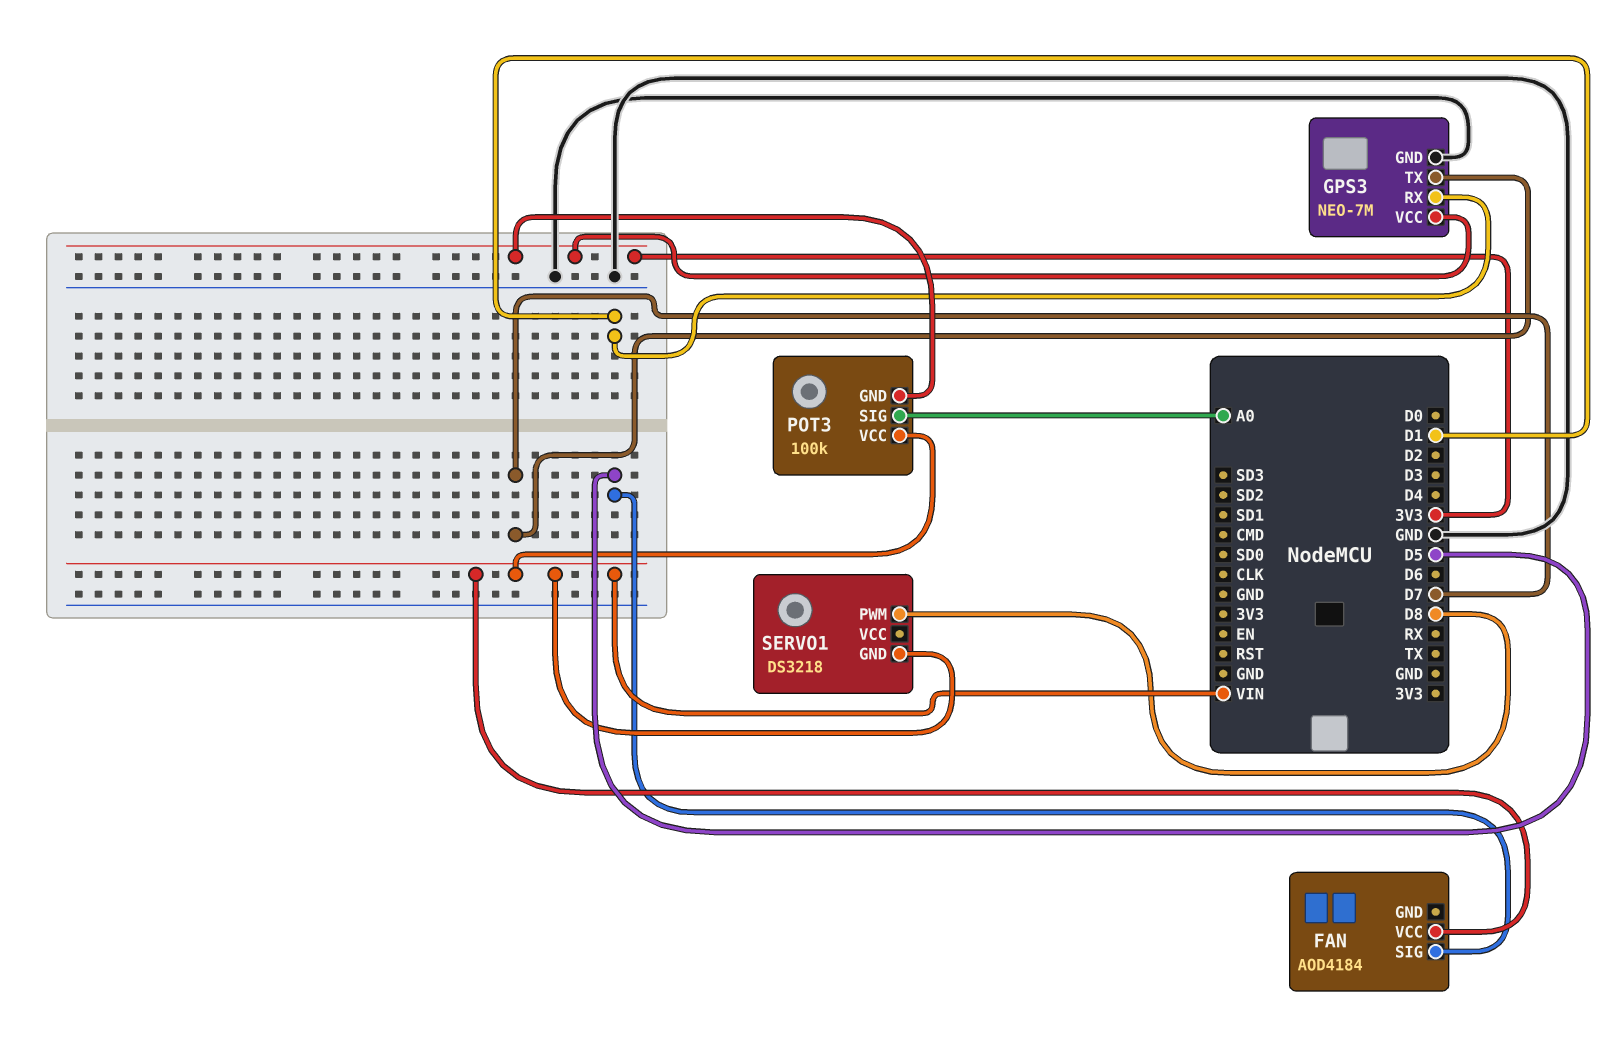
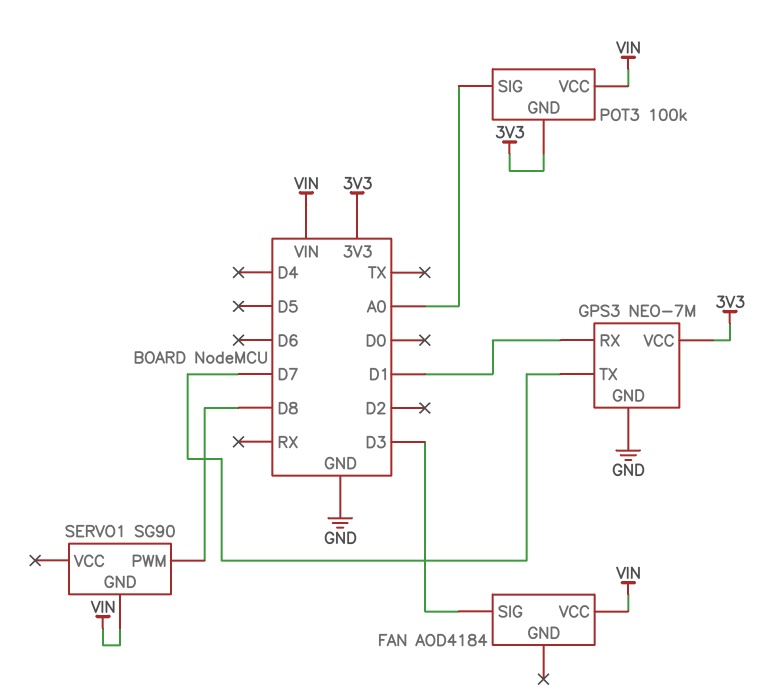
FAN pin SIG: D5 -> D3
SERVO1: DS3218 -> SG90

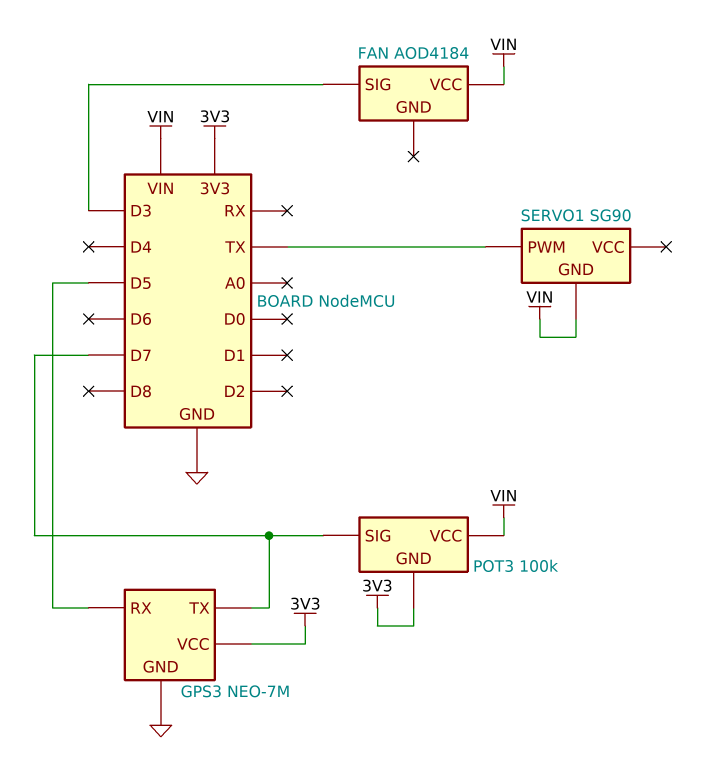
GPS3 pin RX: D1 -> D5
POT3 pin SIG: A0 -> D7
SERVO1 pin PWM: D8 -> TX

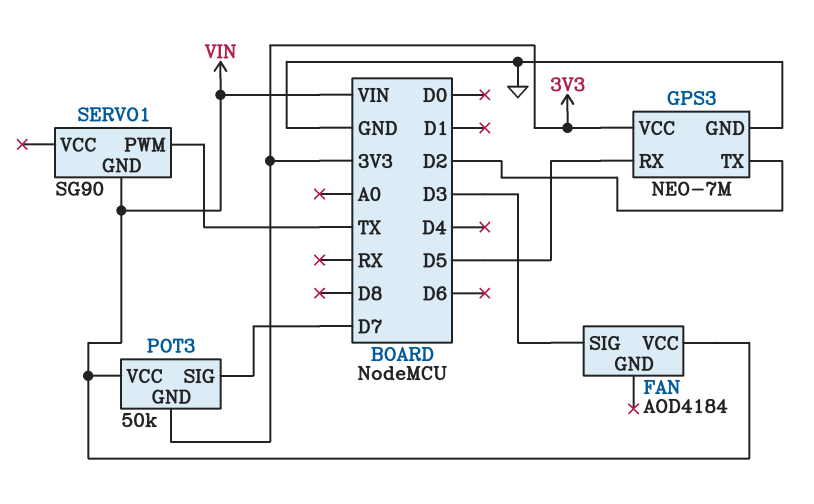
GPS3 pin TX: D7 -> D2
POT3: 100k -> 50k

